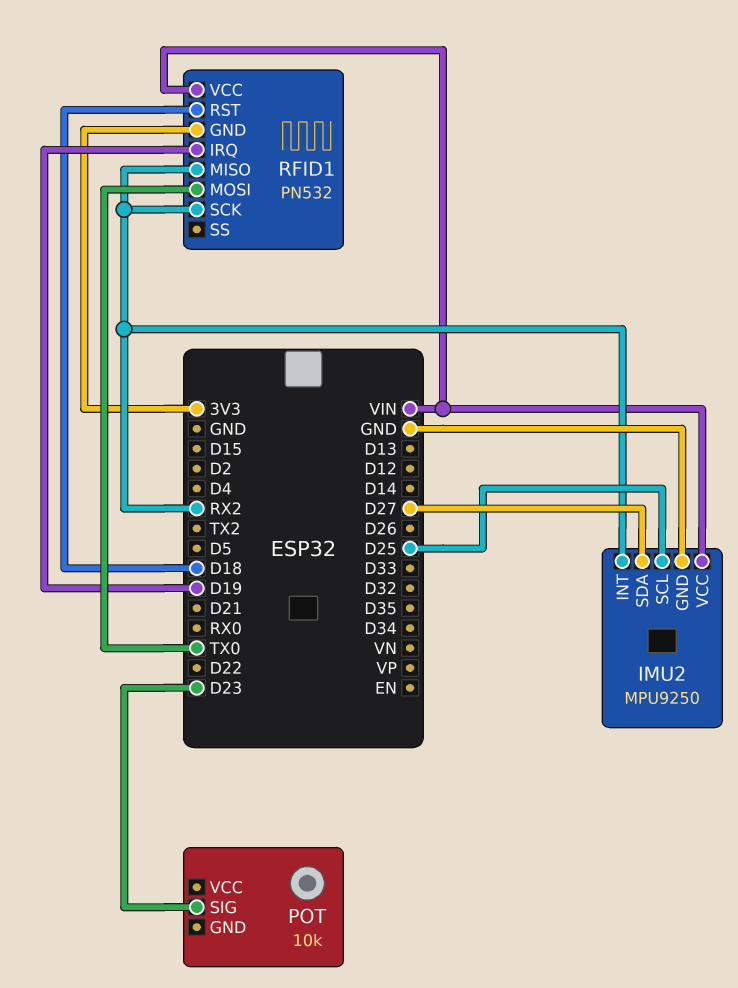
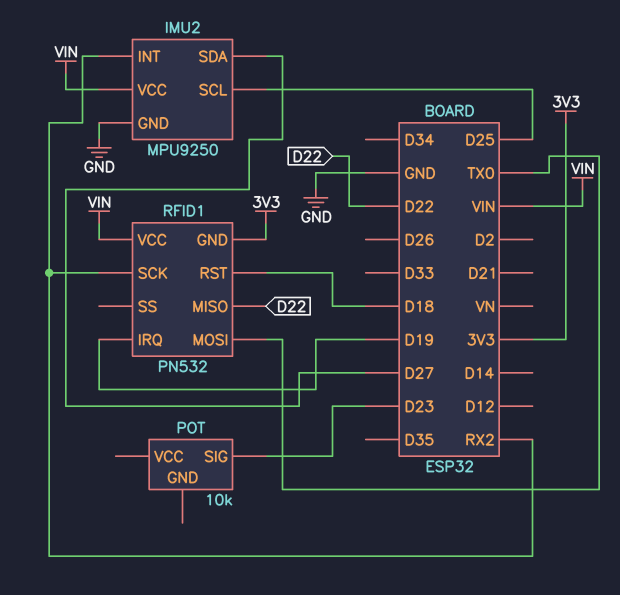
RFID1 pin MISO: RX2 -> D22

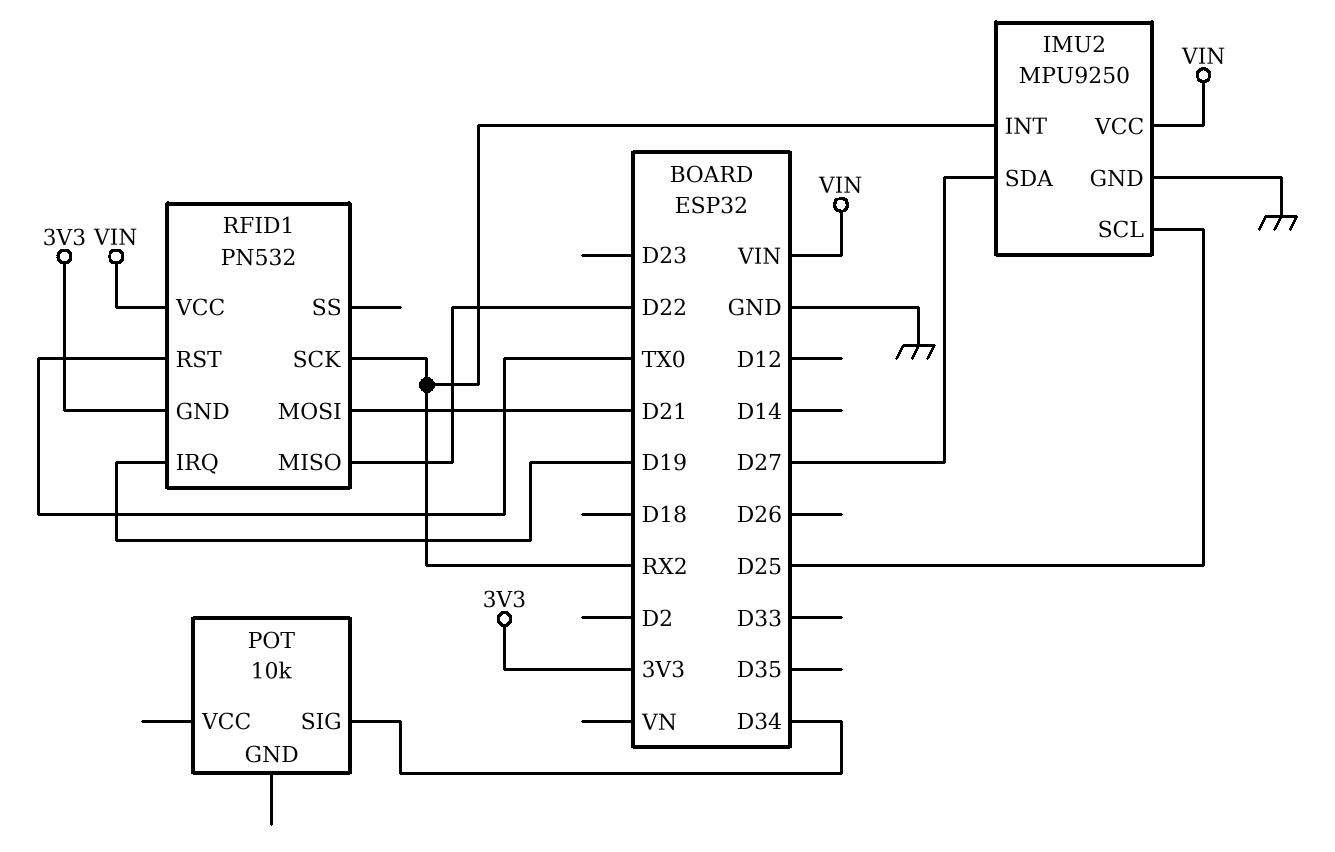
POT pin SIG: D23 -> D34
RFID1 pin MOSI: TX0 -> D21
RFID1 pin RST: D18 -> TX0

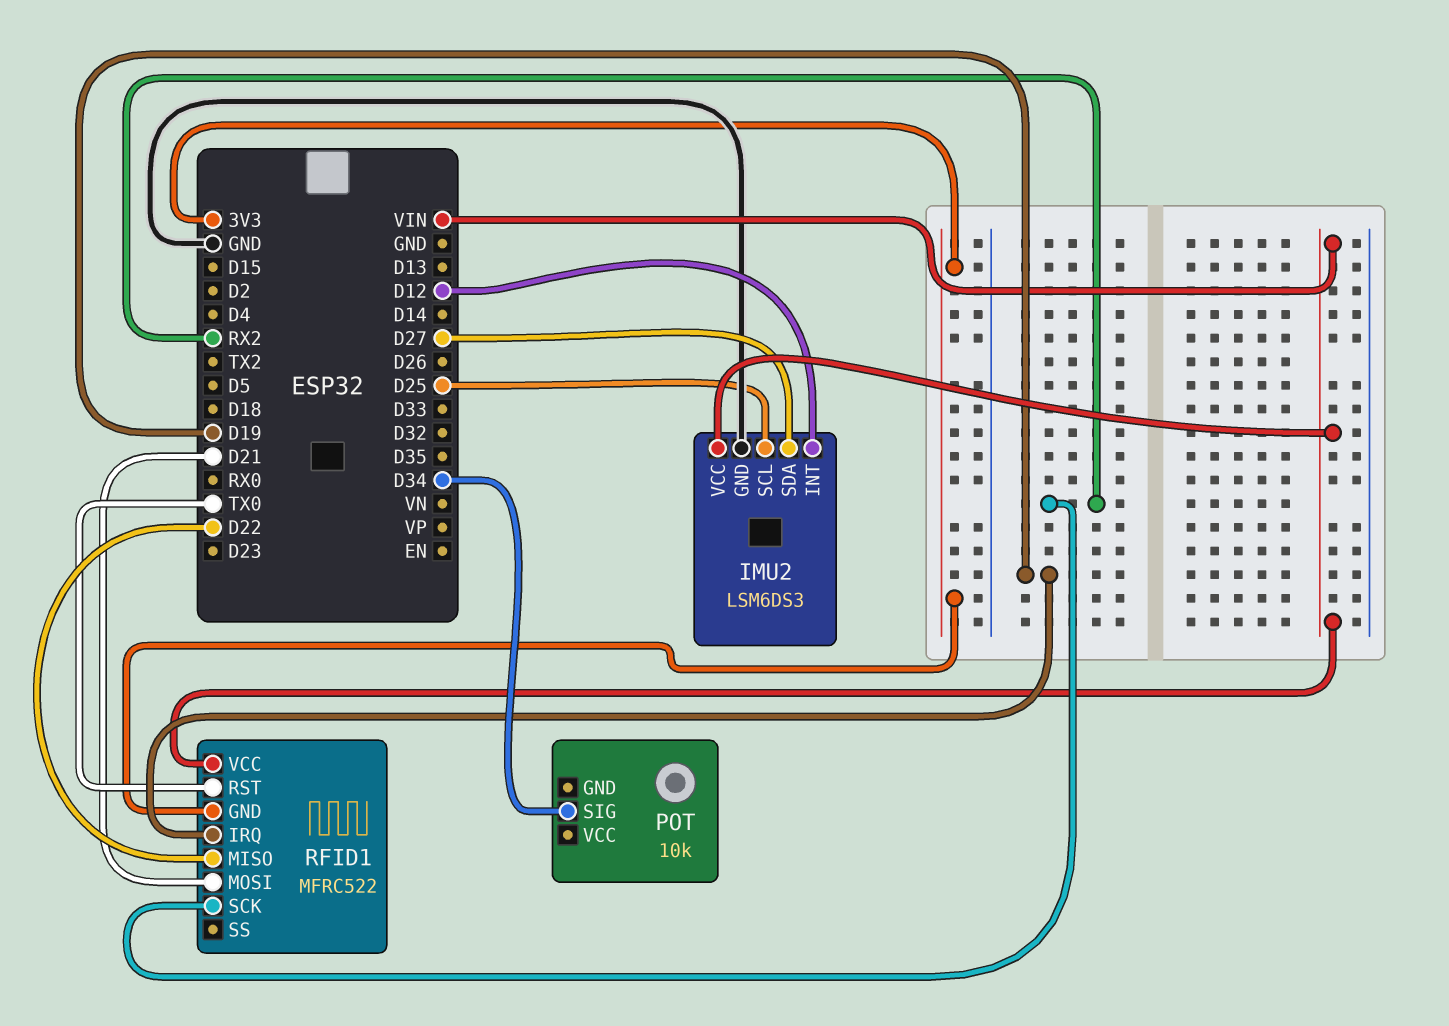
IMU2: MPU9250 -> LSM6DS3
IMU2 pin INT: RX2 -> D12
RFID1: PN532 -> MFRC522

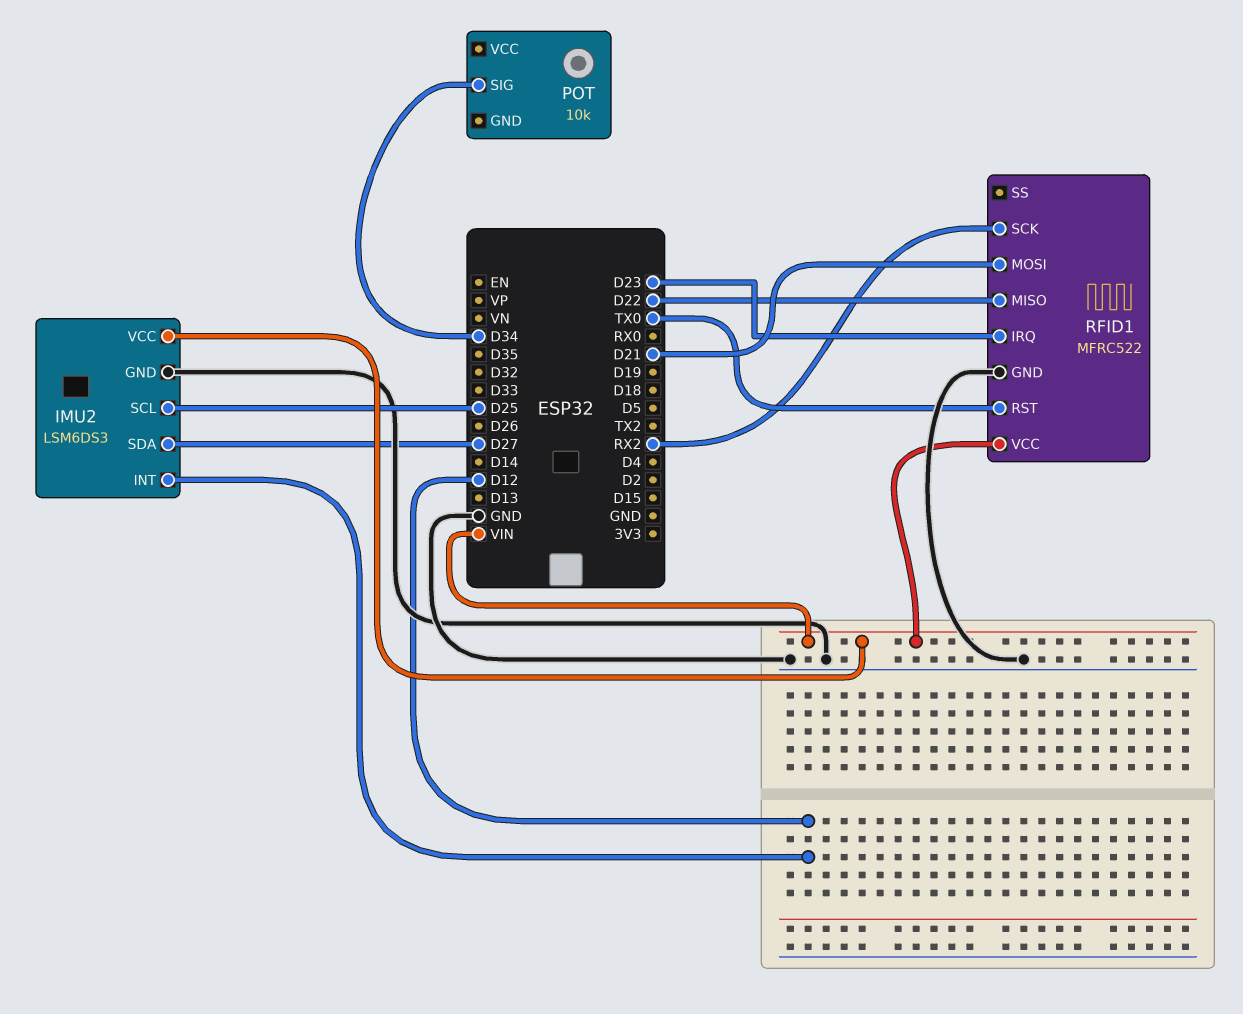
RFID1 pin GND: 3V3 -> GND
RFID1 pin IRQ: D19 -> D23

